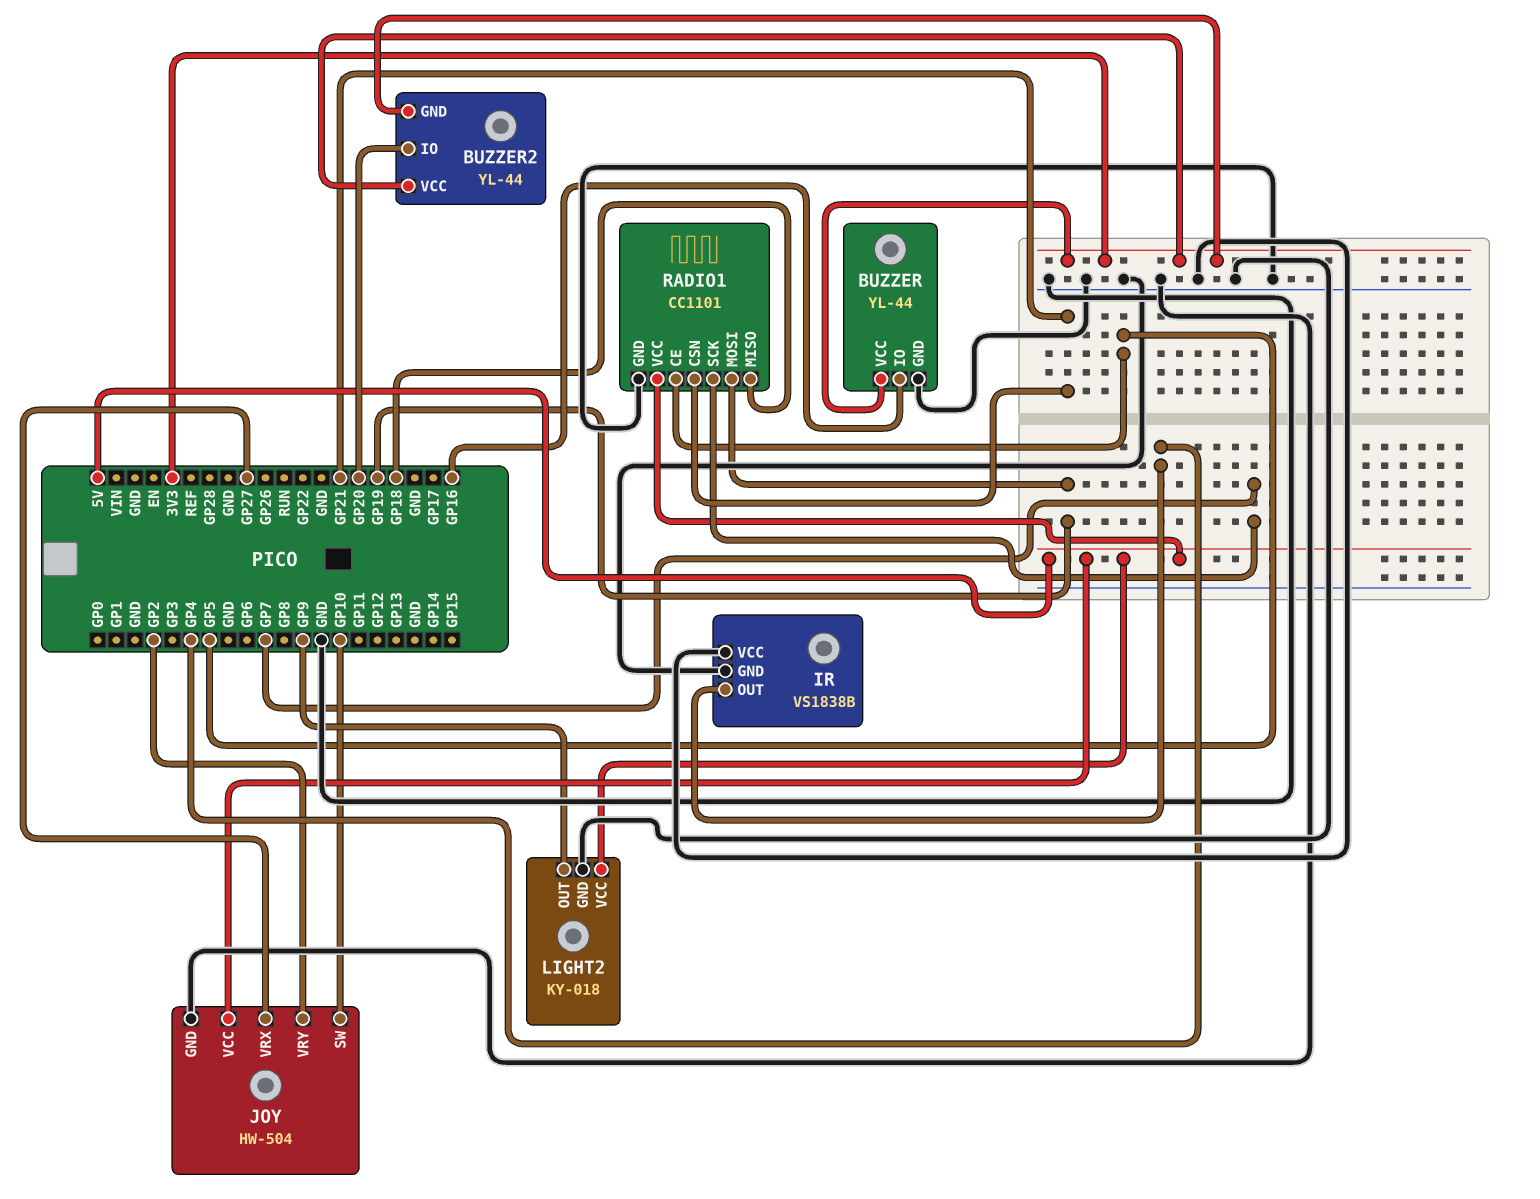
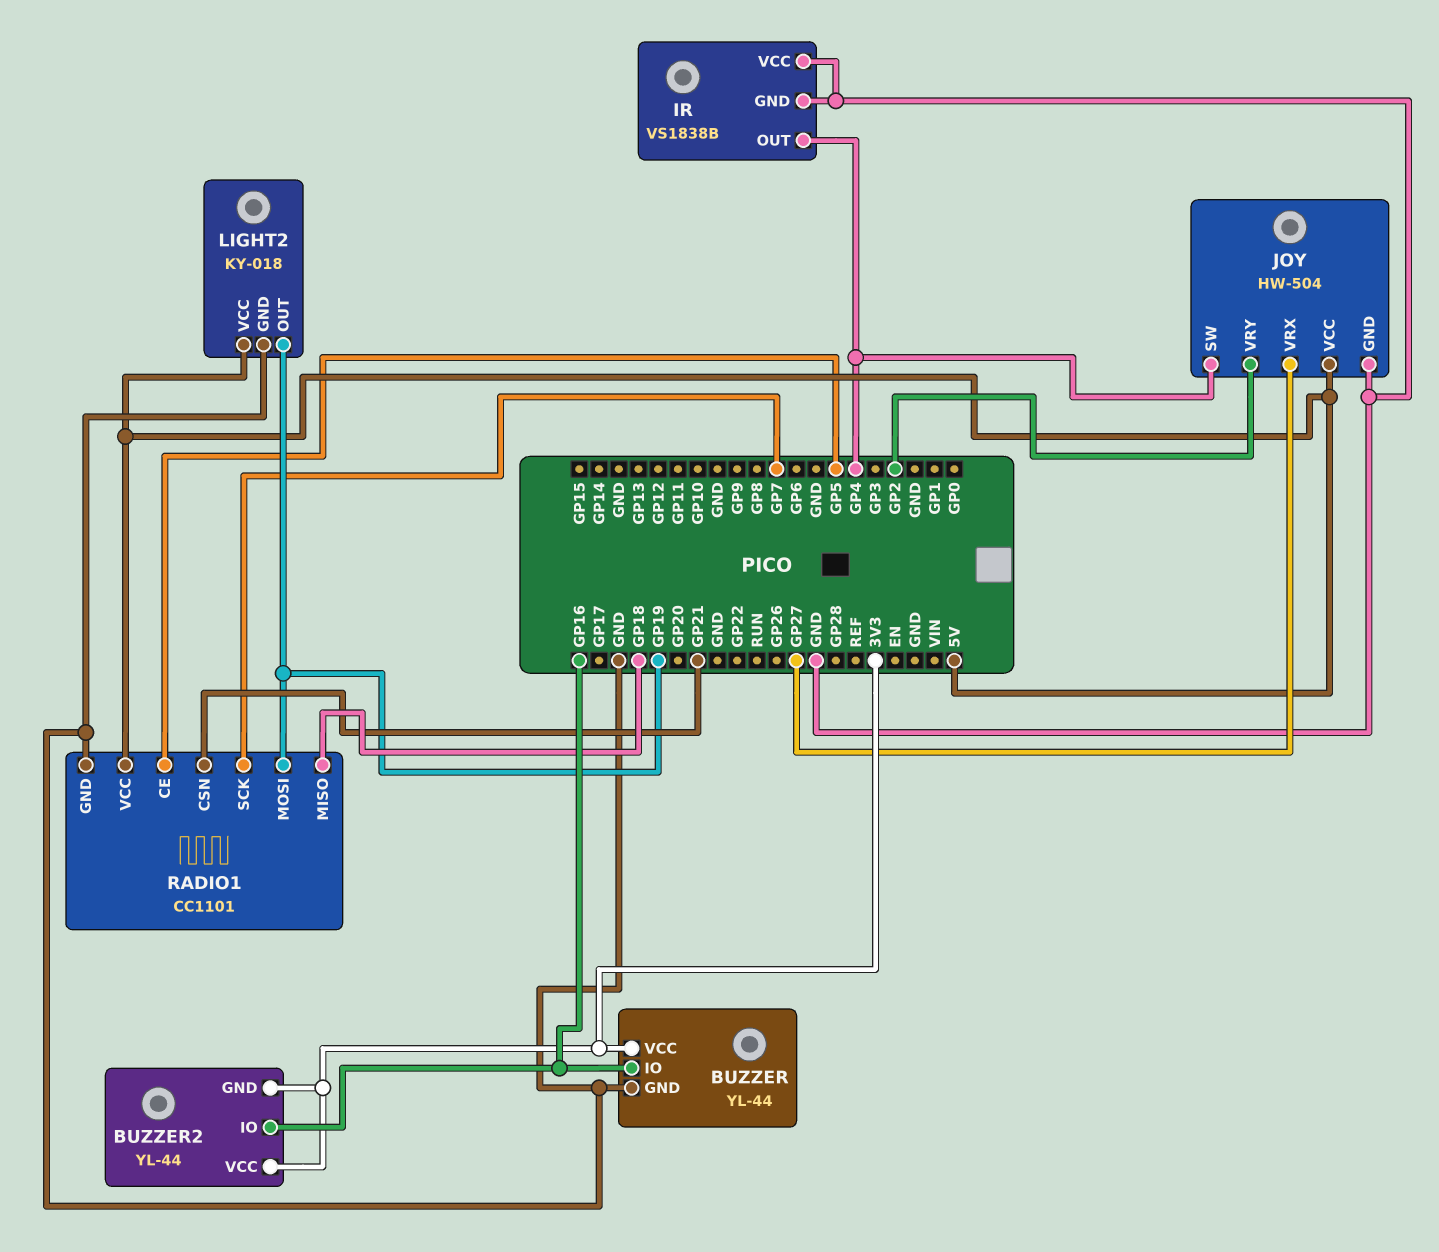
BUZZER2 pin IO: GP20 -> GP16
JOY pin SW: GP10 -> GP4
LIGHT2 pin OUT: GP9 -> GP19

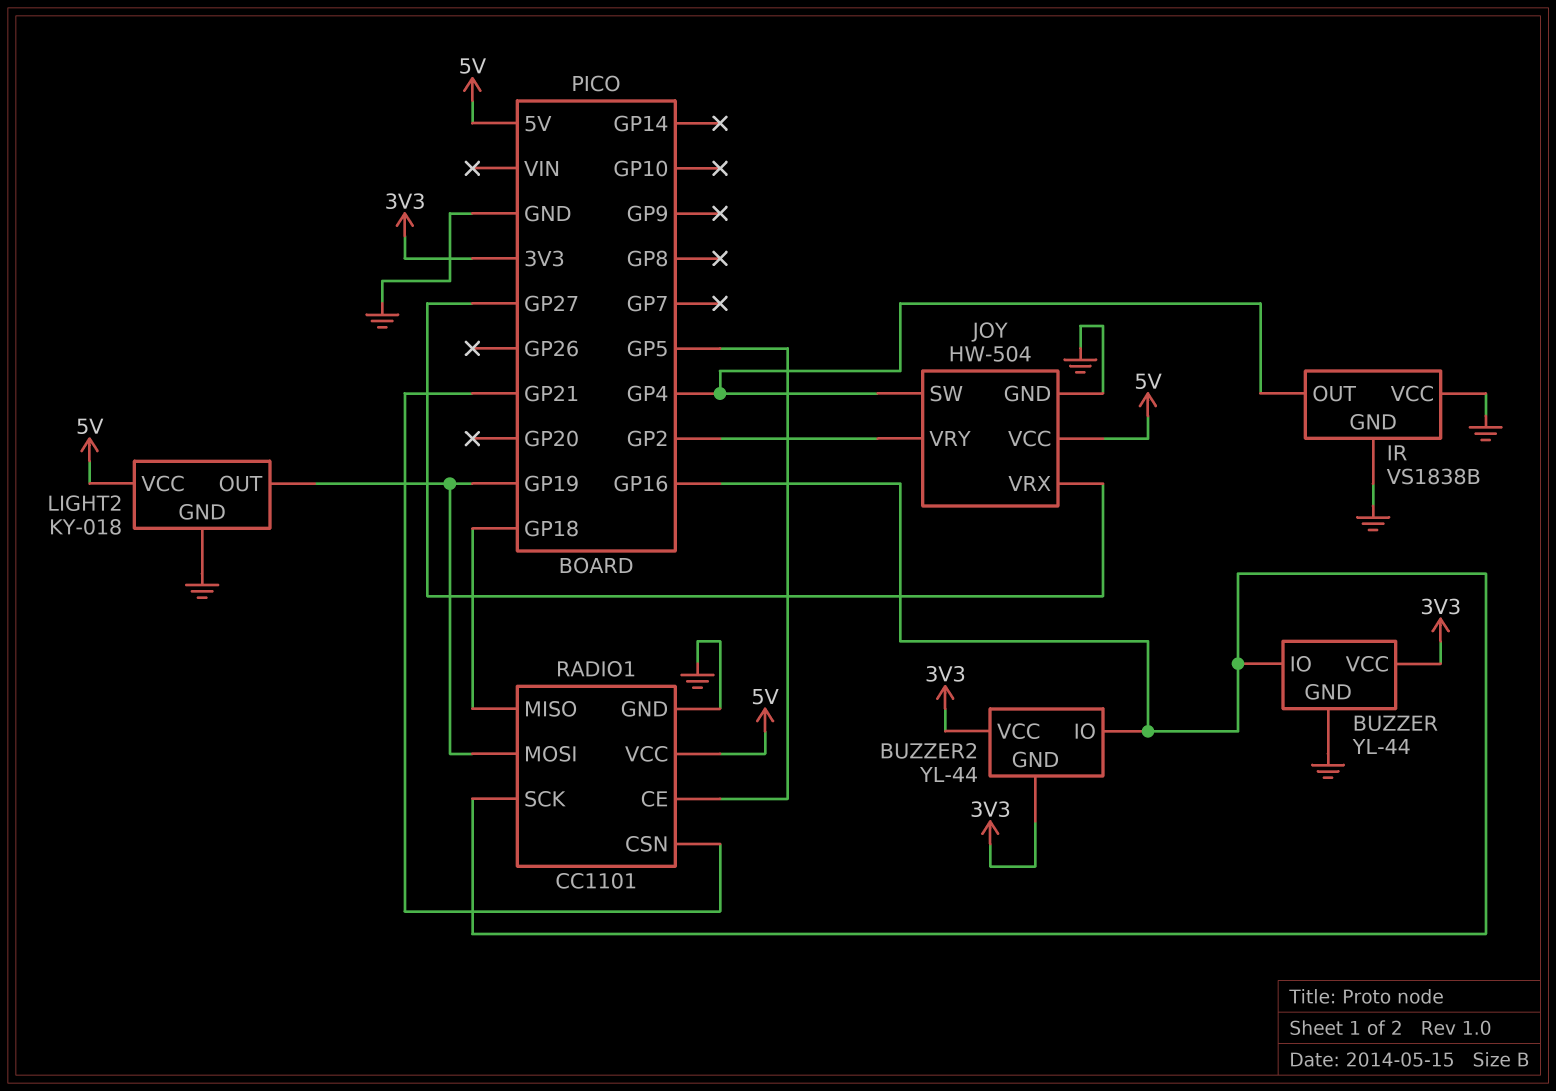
RADIO1 pin SCK: GP7 -> GP16

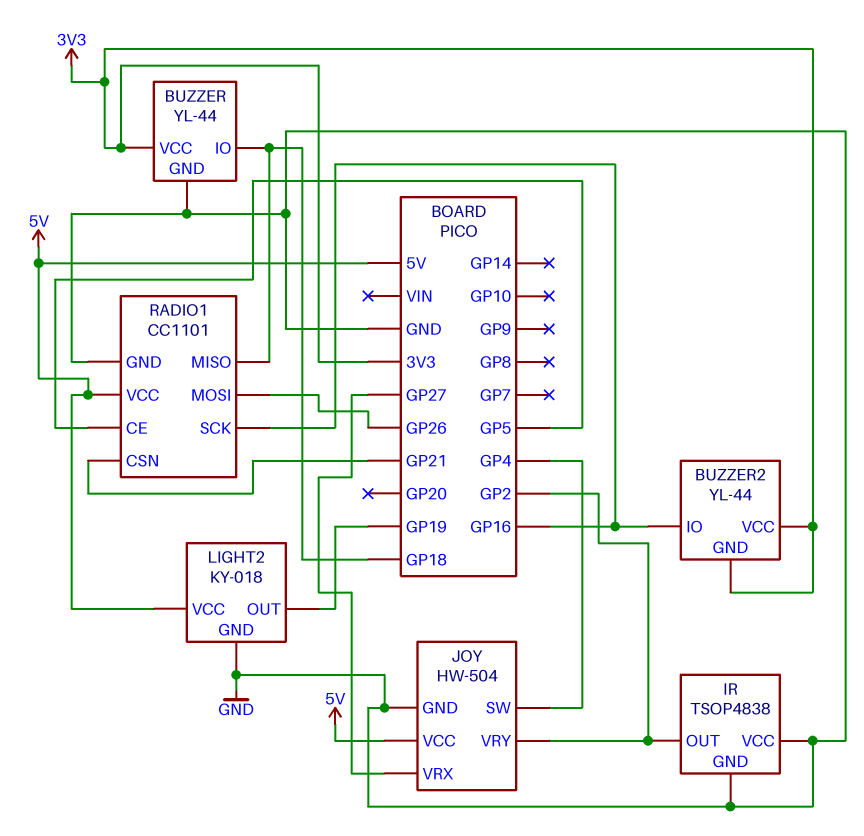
BUZZER pin IO: GP16 -> GP18
IR: VS1838B -> TSOP4838
IR pin OUT: GP4 -> GP2
RADIO1 pin MOSI: GP19 -> GP26

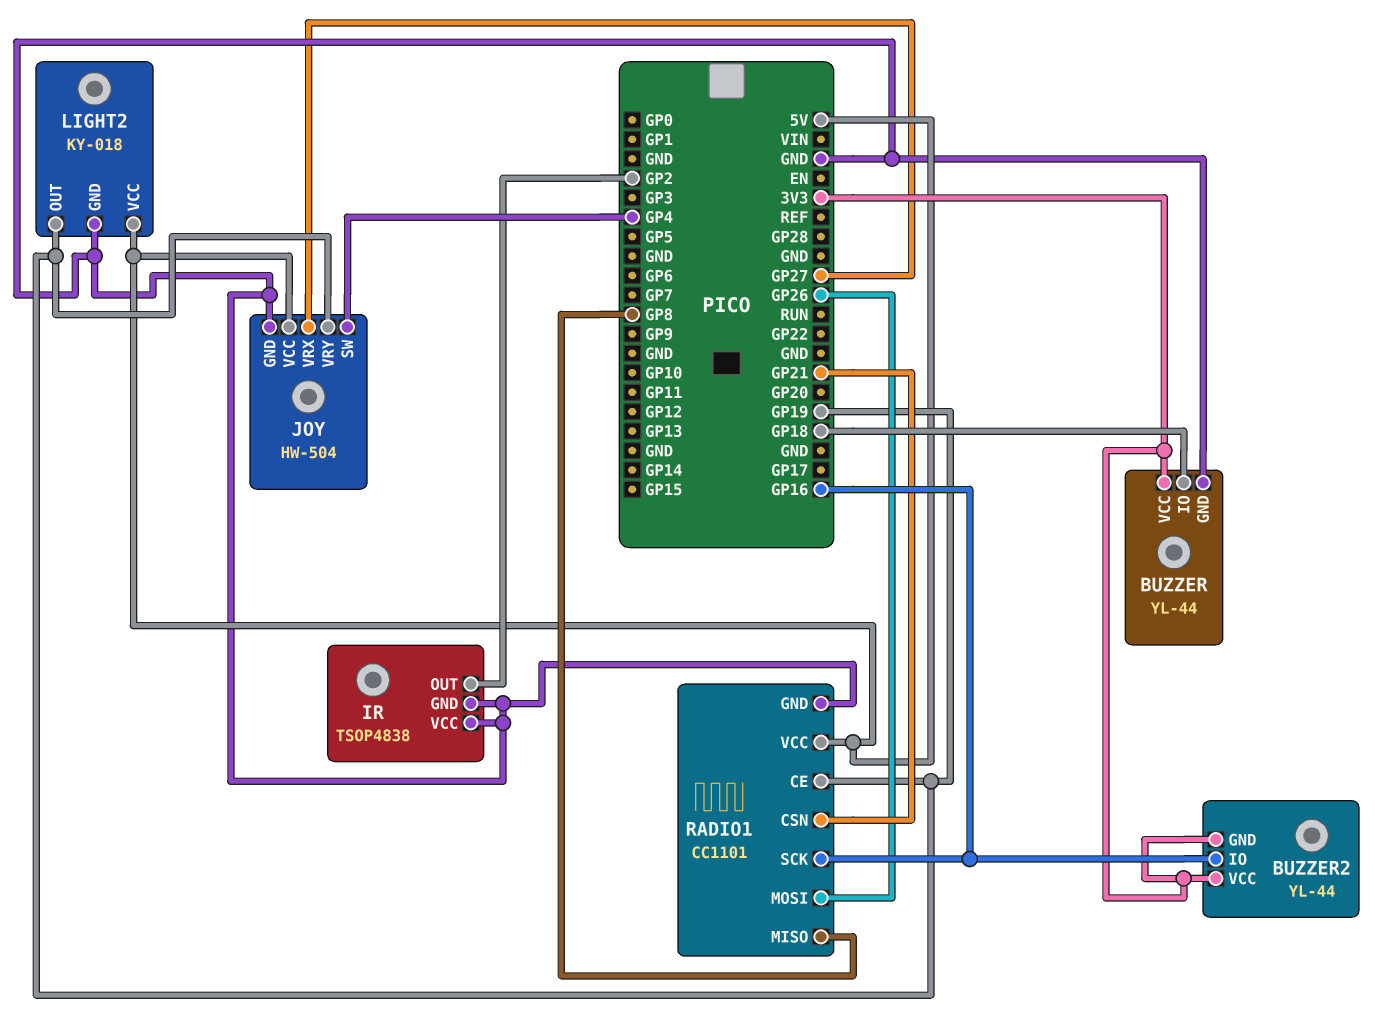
JOY pin VRY: GP2 -> GP19
RADIO1 pin CE: GP5 -> GP19
RADIO1 pin MISO: GP18 -> GP8

